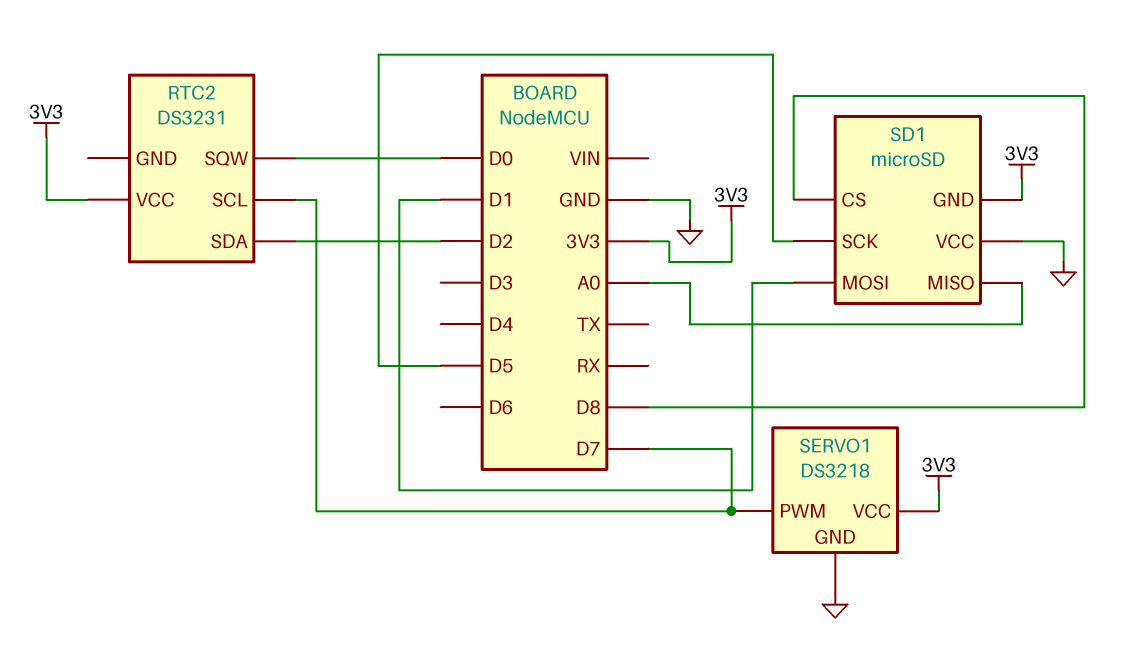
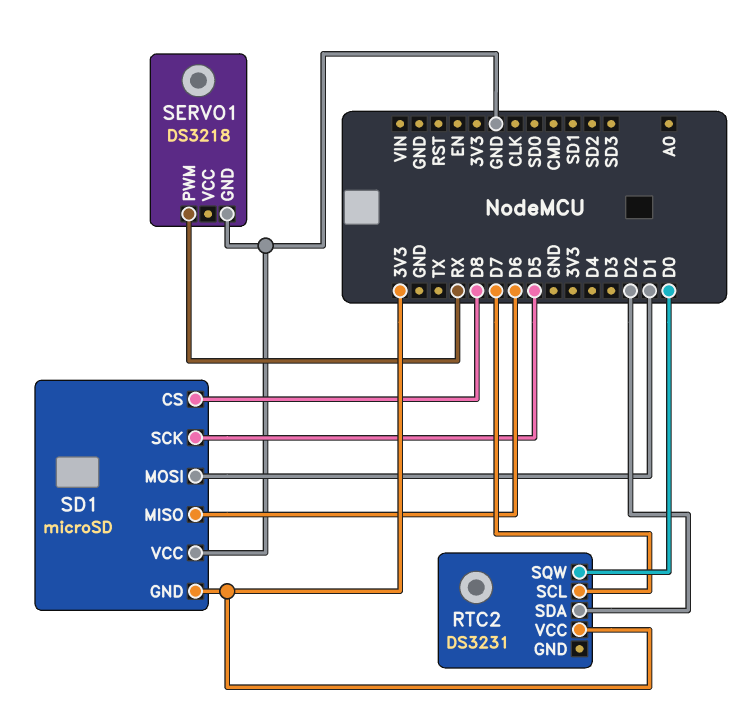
SD1 pin MISO: A0 -> D6
SERVO1 pin PWM: D7 -> RX
SERVO1 pin VCC: 3V3 -> none

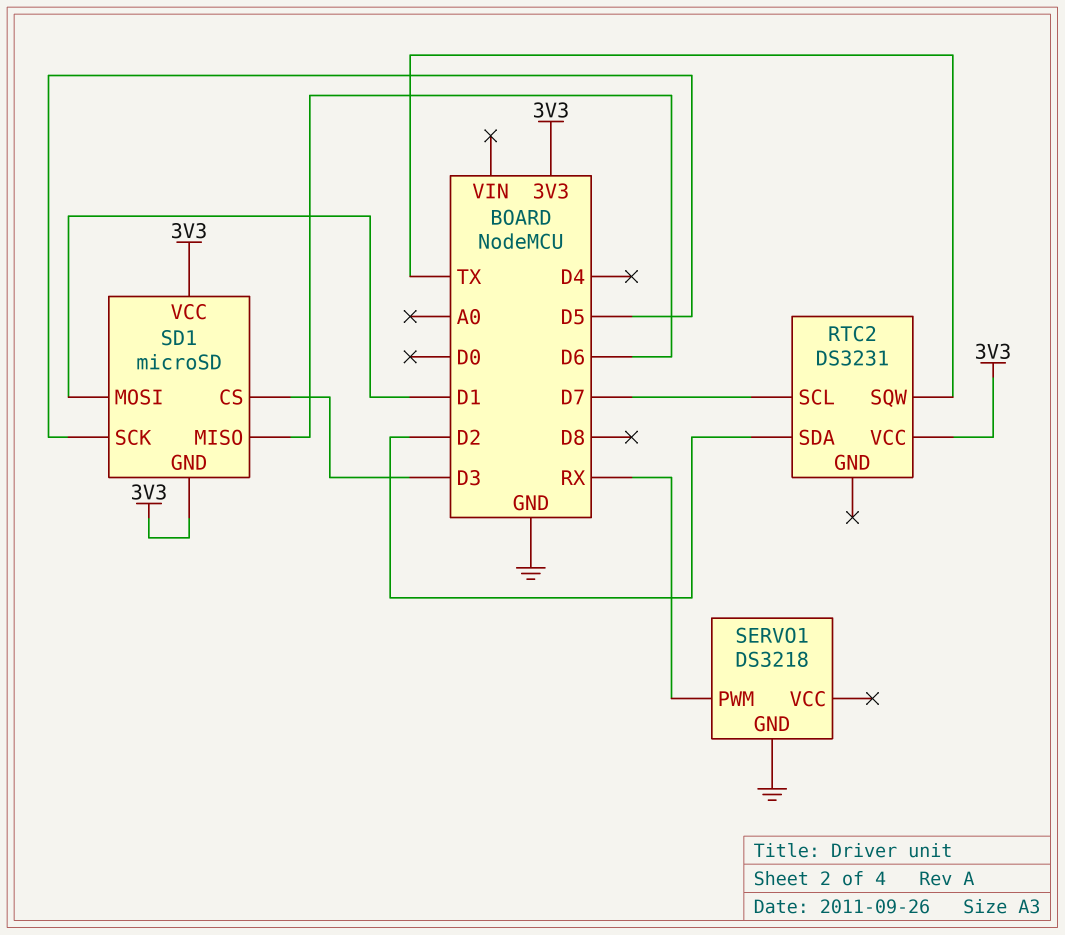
RTC2 pin SQW: D0 -> TX
SD1 pin CS: D8 -> D3
SD1 pin VCC: GND -> 3V3

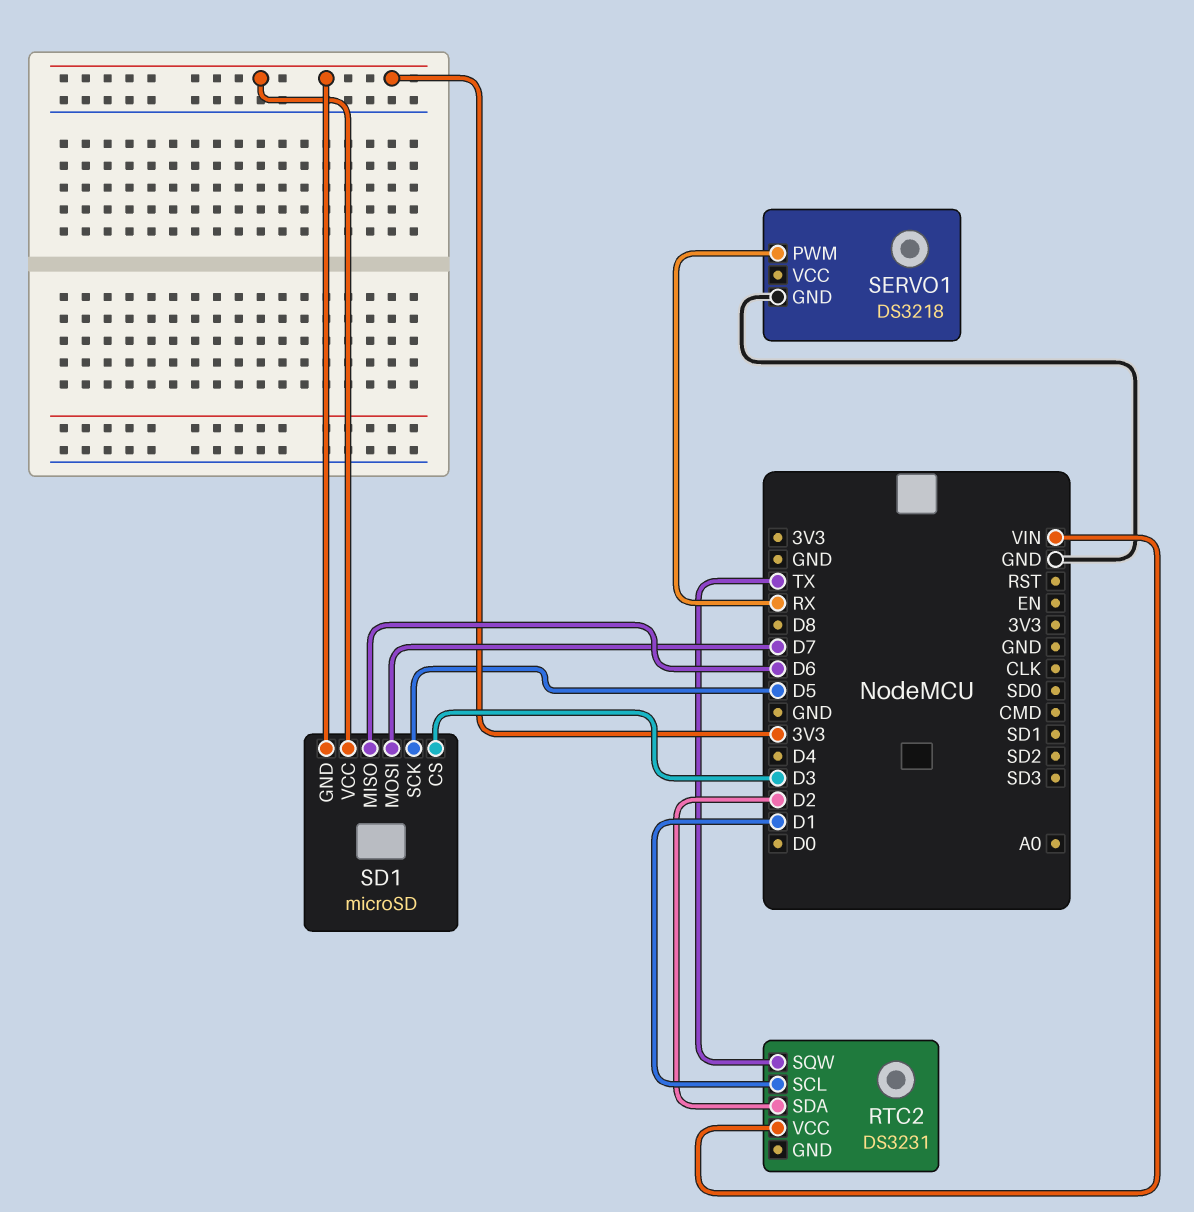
RTC2 pin SCL: D7 -> D1
RTC2 pin VCC: 3V3 -> VIN
SD1 pin MOSI: D1 -> D7

